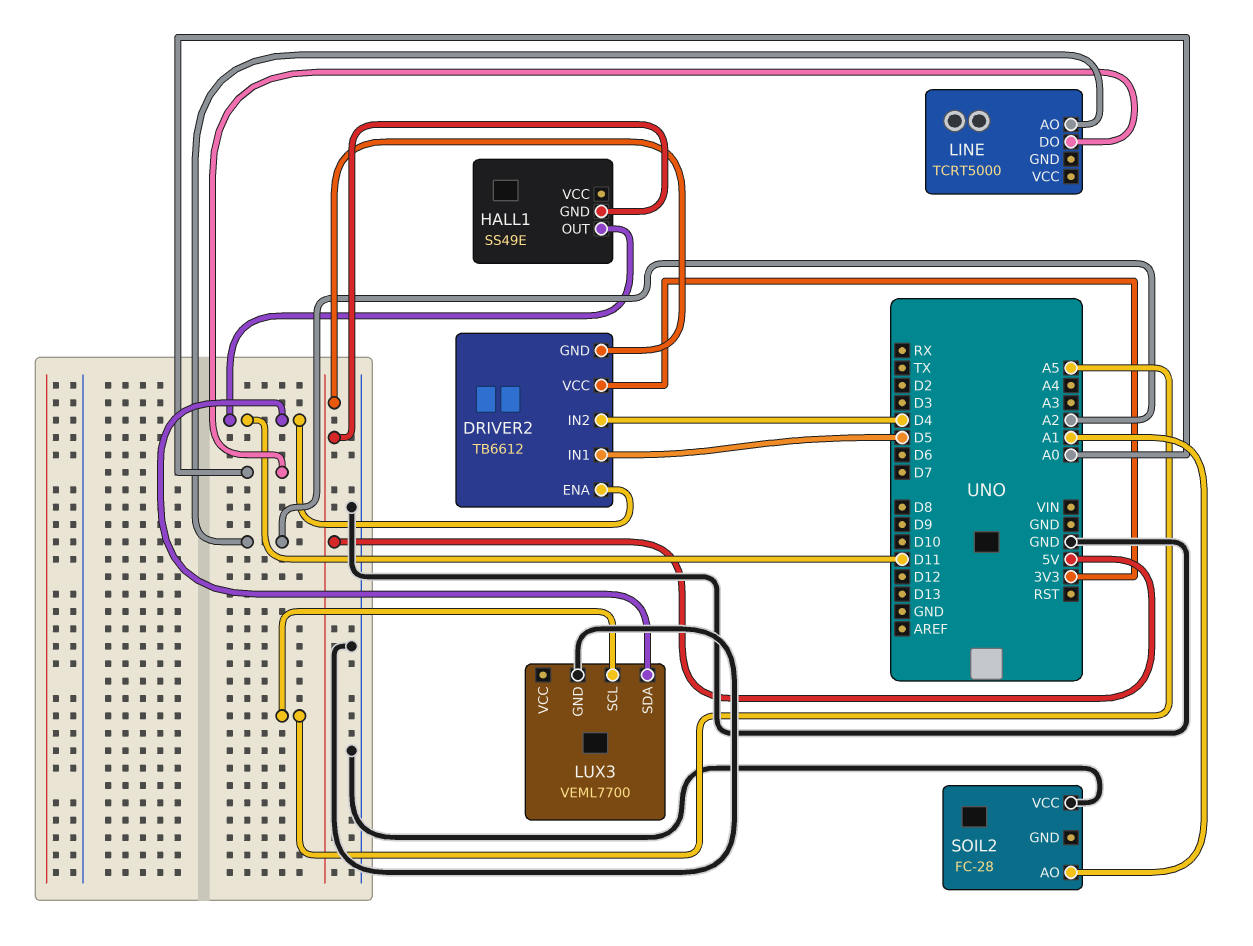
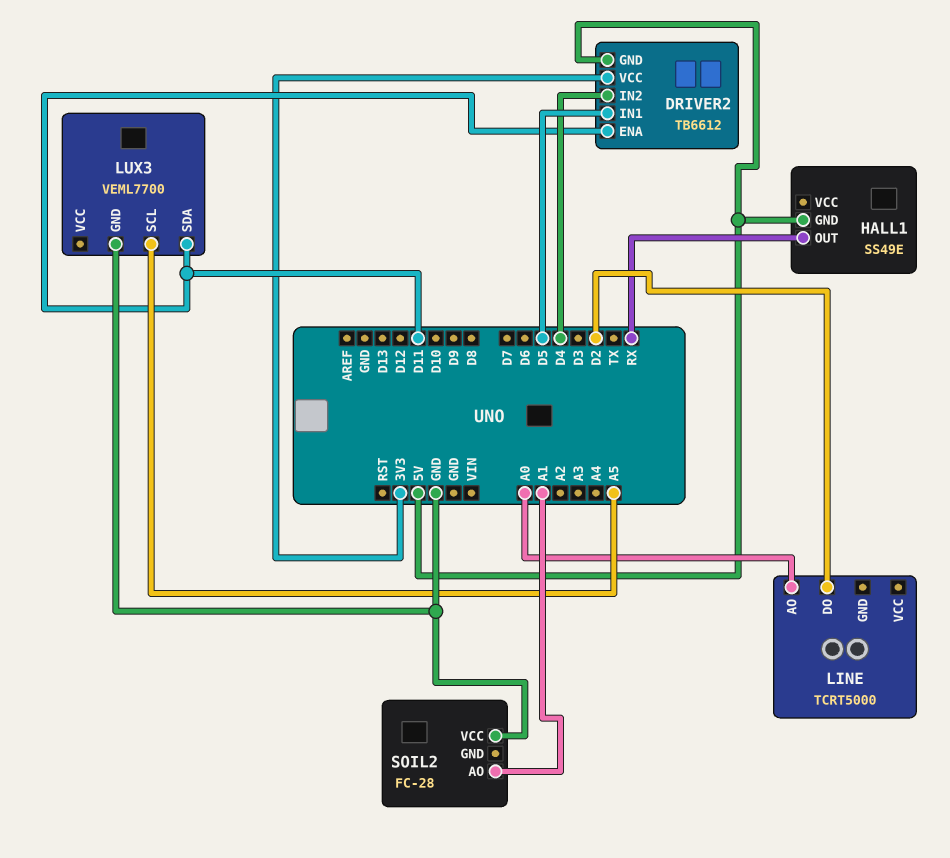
HALL1 pin OUT: D11 -> RX
LINE pin AO: A2 -> A0
LINE pin DO: A0 -> D2

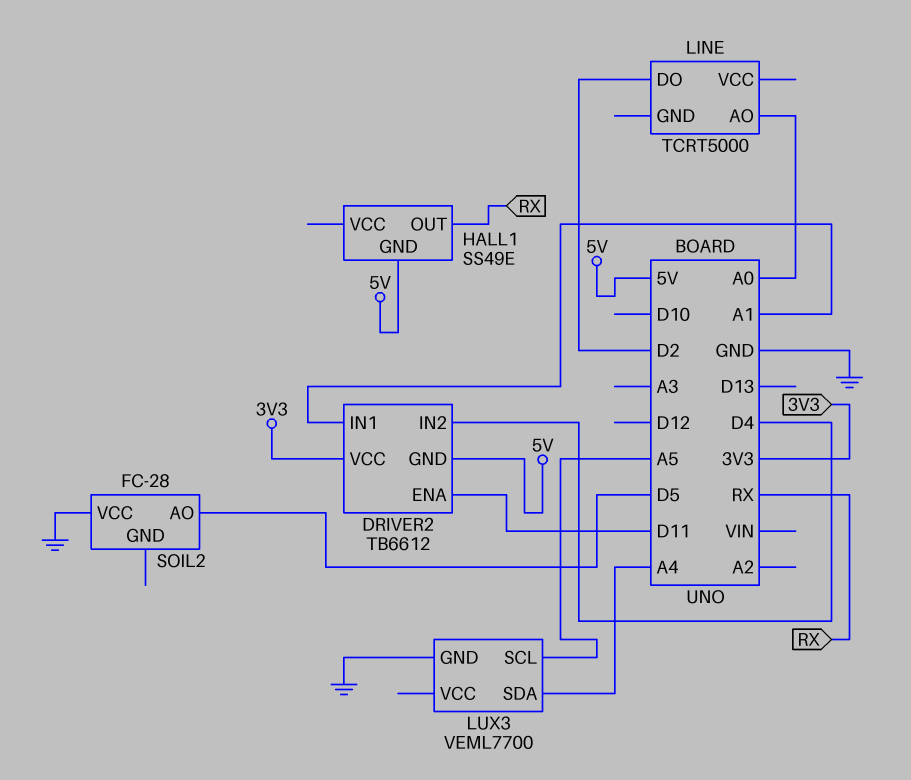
DRIVER2 pin IN1: D5 -> A1
LUX3 pin SDA: D11 -> A4
SOIL2 pin AO: A1 -> D5

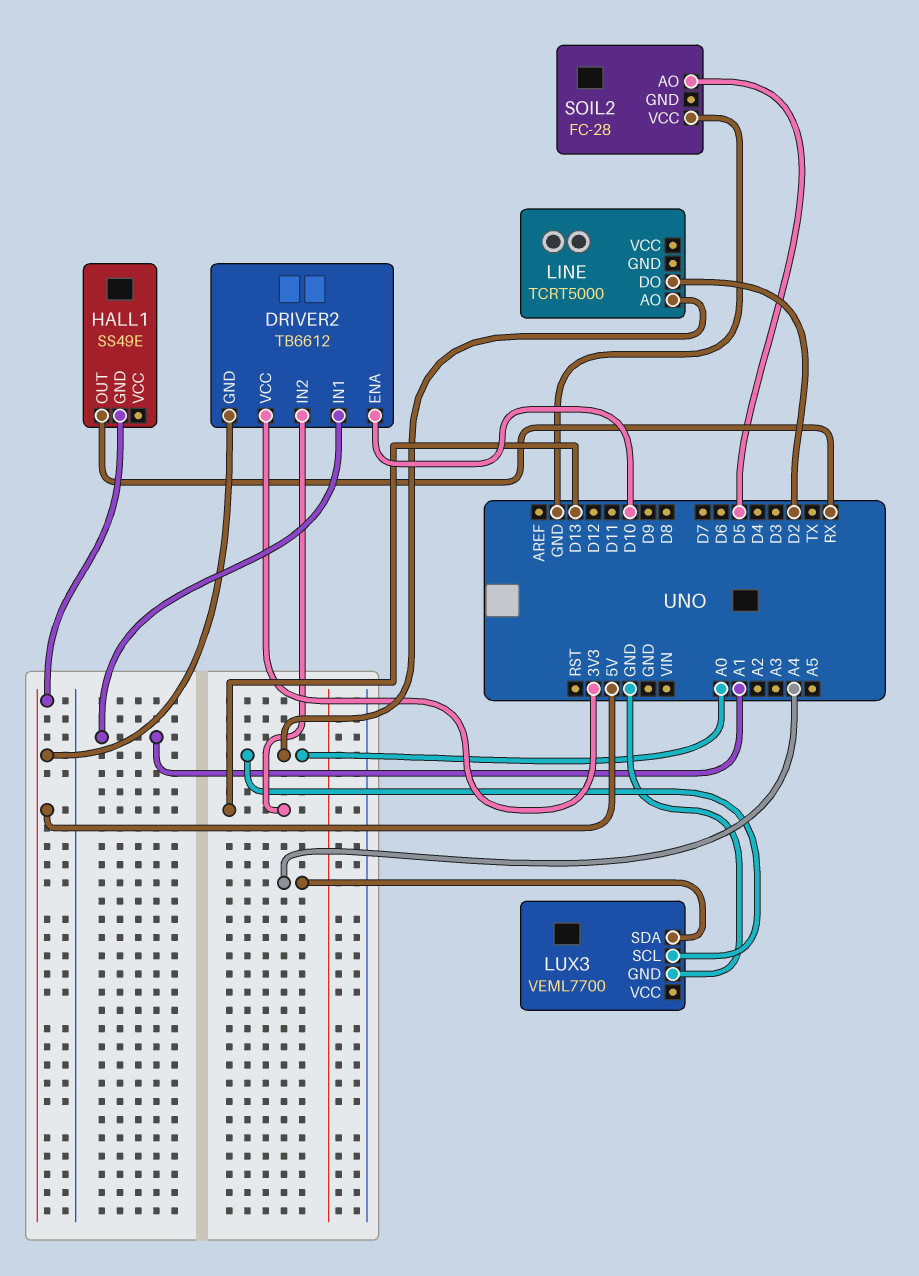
DRIVER2 pin ENA: D11 -> D10
DRIVER2 pin IN2: D4 -> D13
LUX3 pin SCL: A5 -> A0

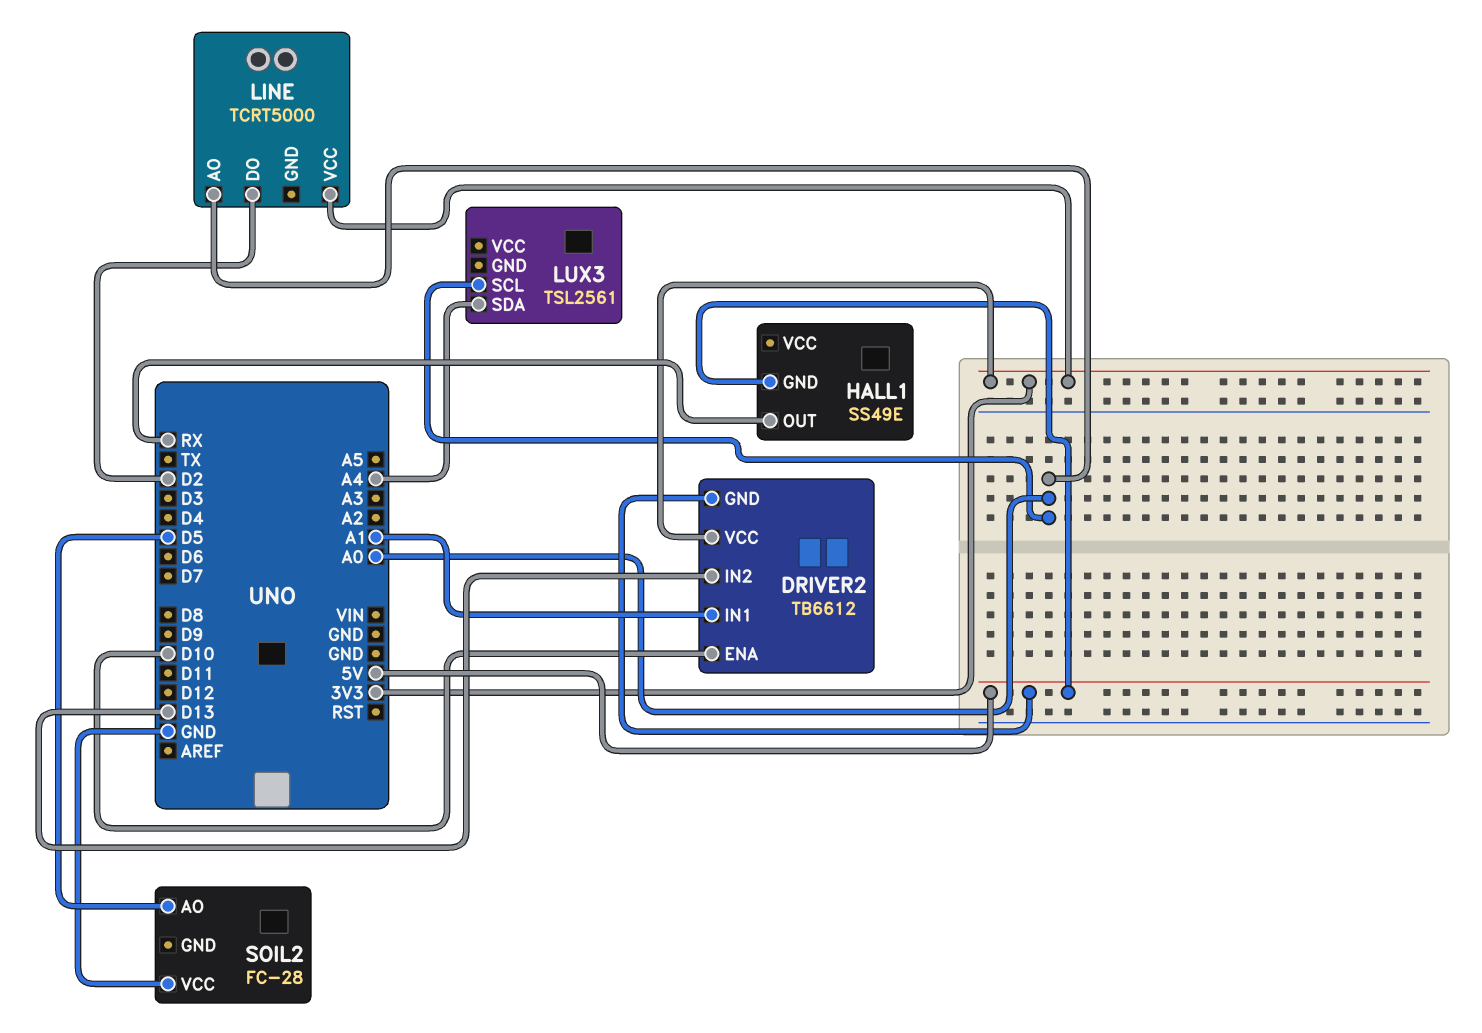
LINE pin VCC: none -> 3V3
LUX3: VEML7700 -> TSL2561
LUX3 pin GND: GND -> none

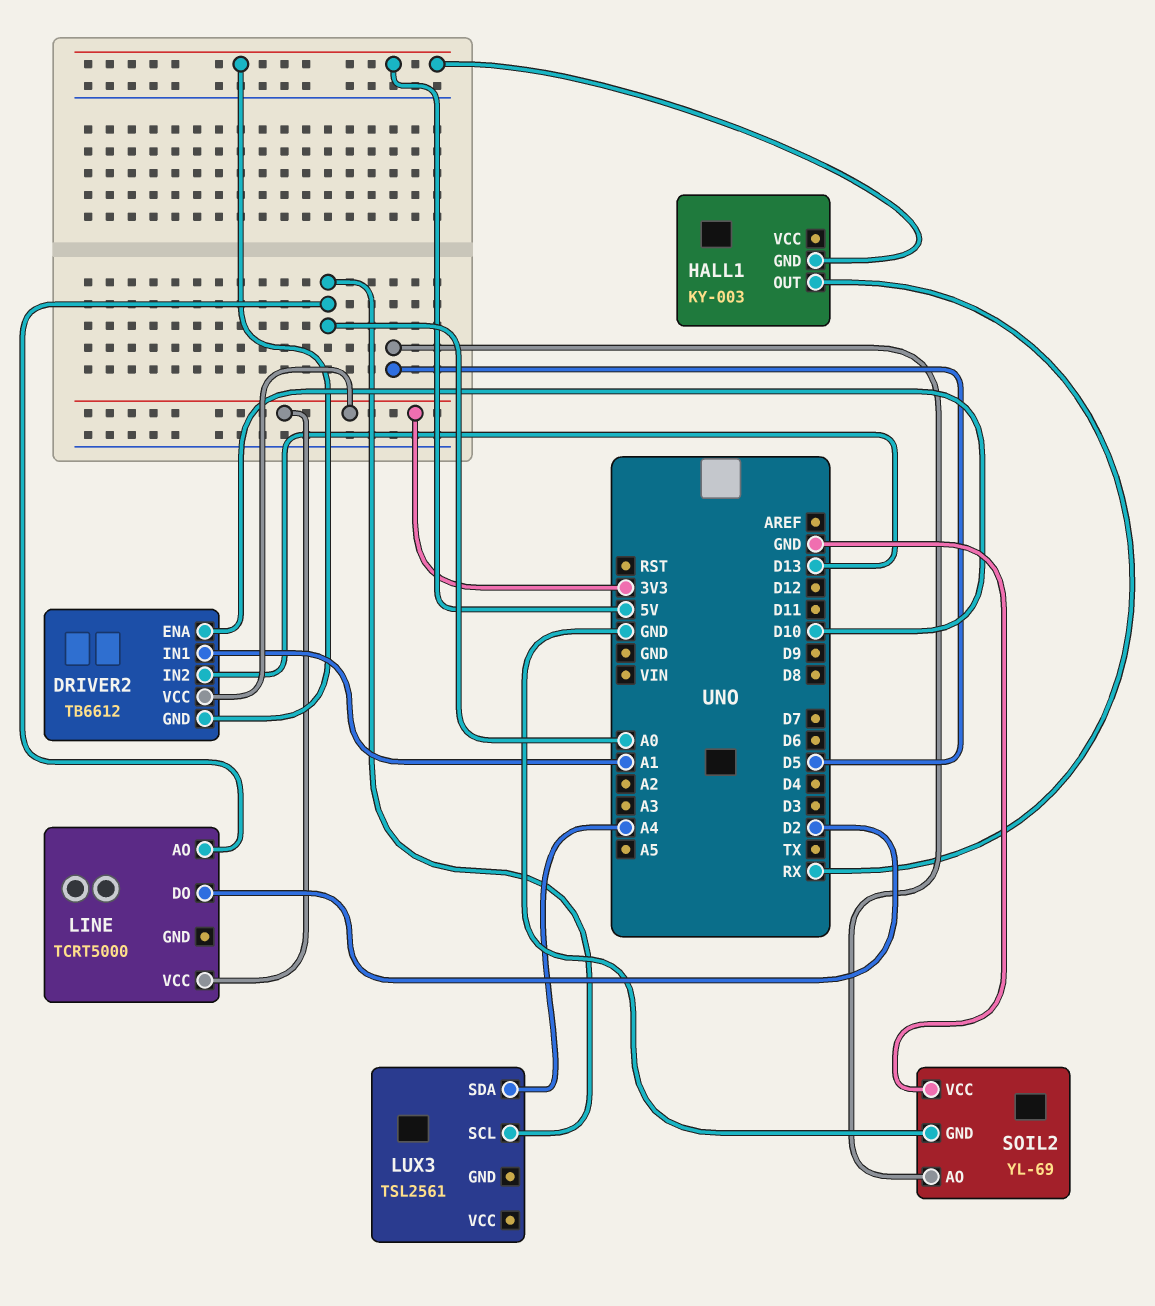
HALL1: SS49E -> KY-003
SOIL2: FC-28 -> YL-69
SOIL2 pin GND: none -> GND

